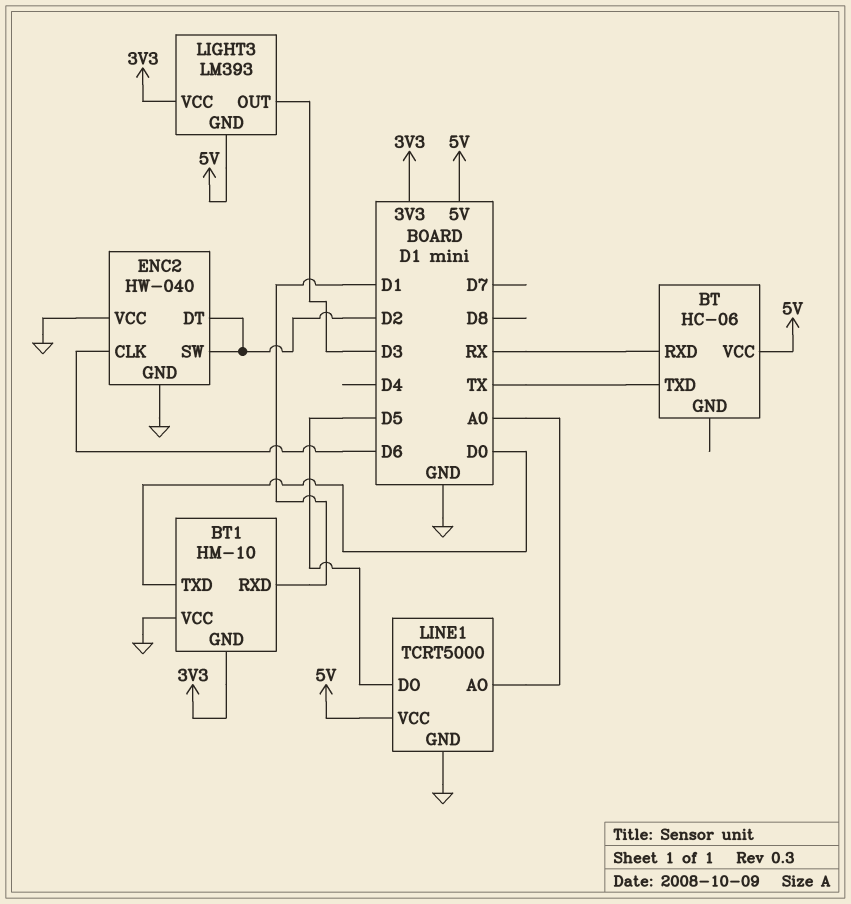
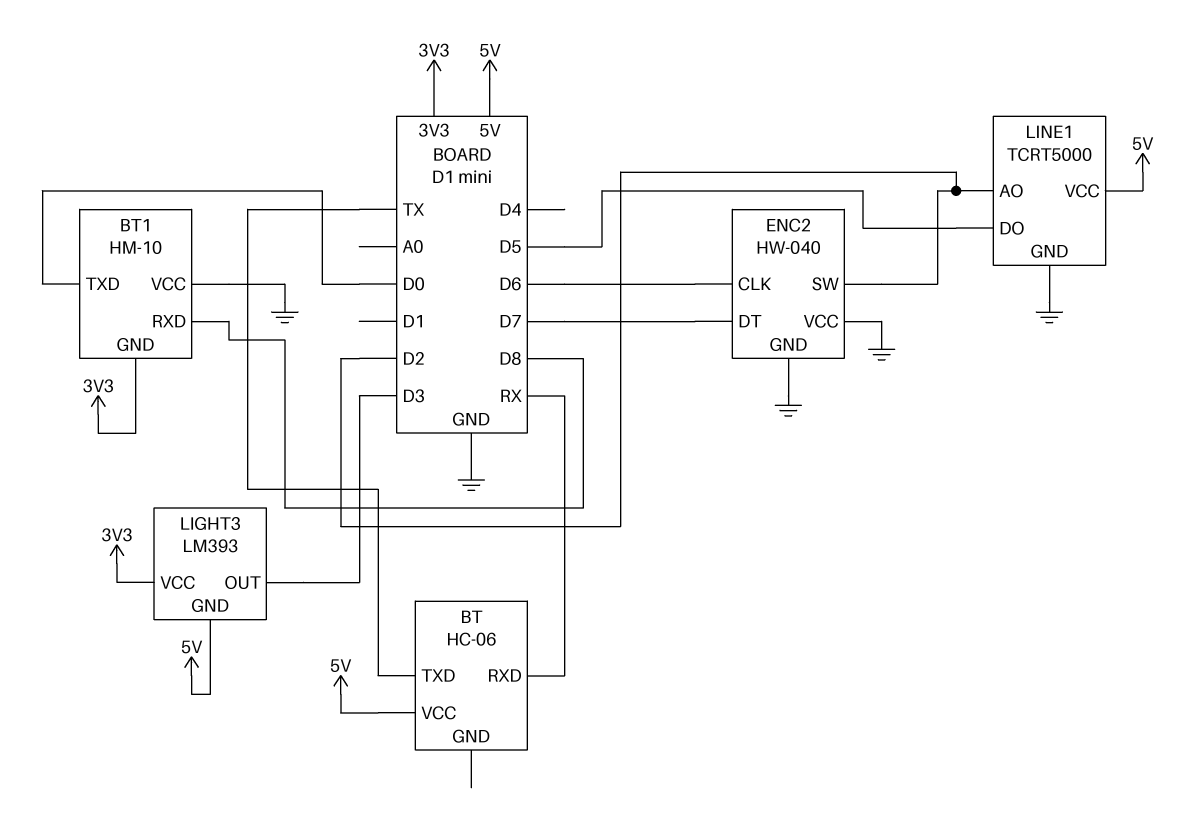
BT1 pin RXD: D1 -> D8
ENC2 pin DT: D2 -> D7
LINE1 pin AO: A0 -> D2

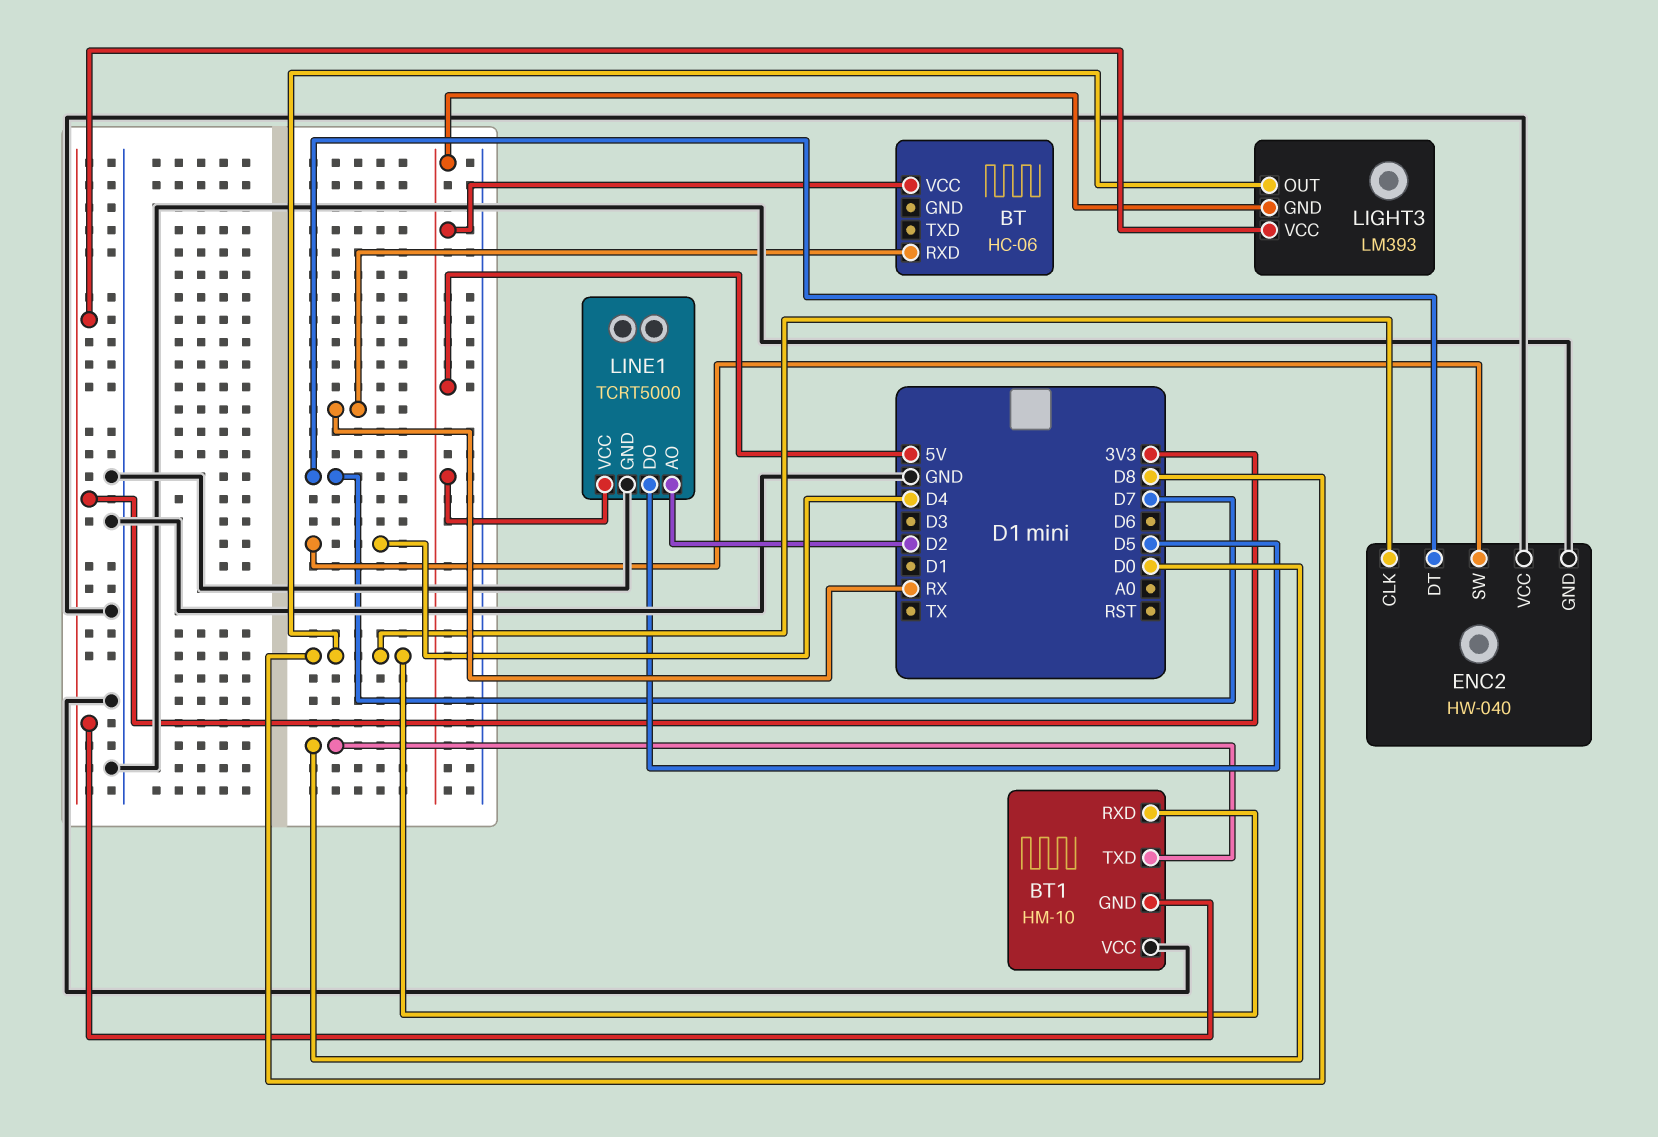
BT pin TXD: TX -> none
ENC2 pin CLK: D6 -> D8
ENC2 pin SW: D2 -> D4
LIGHT3 pin OUT: D3 -> D8

